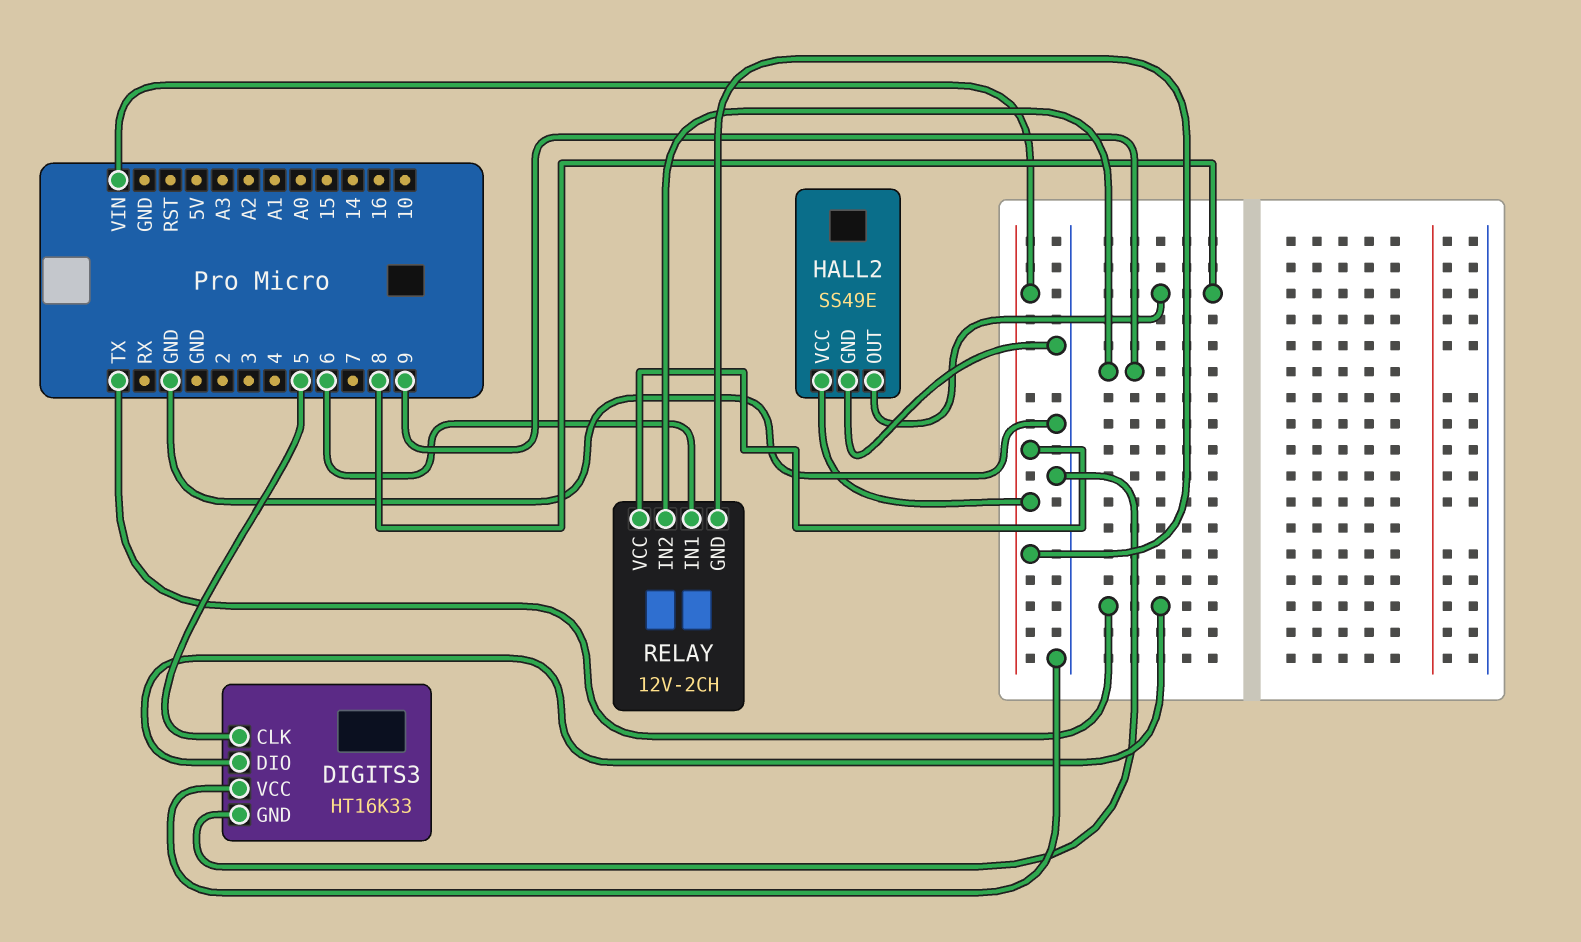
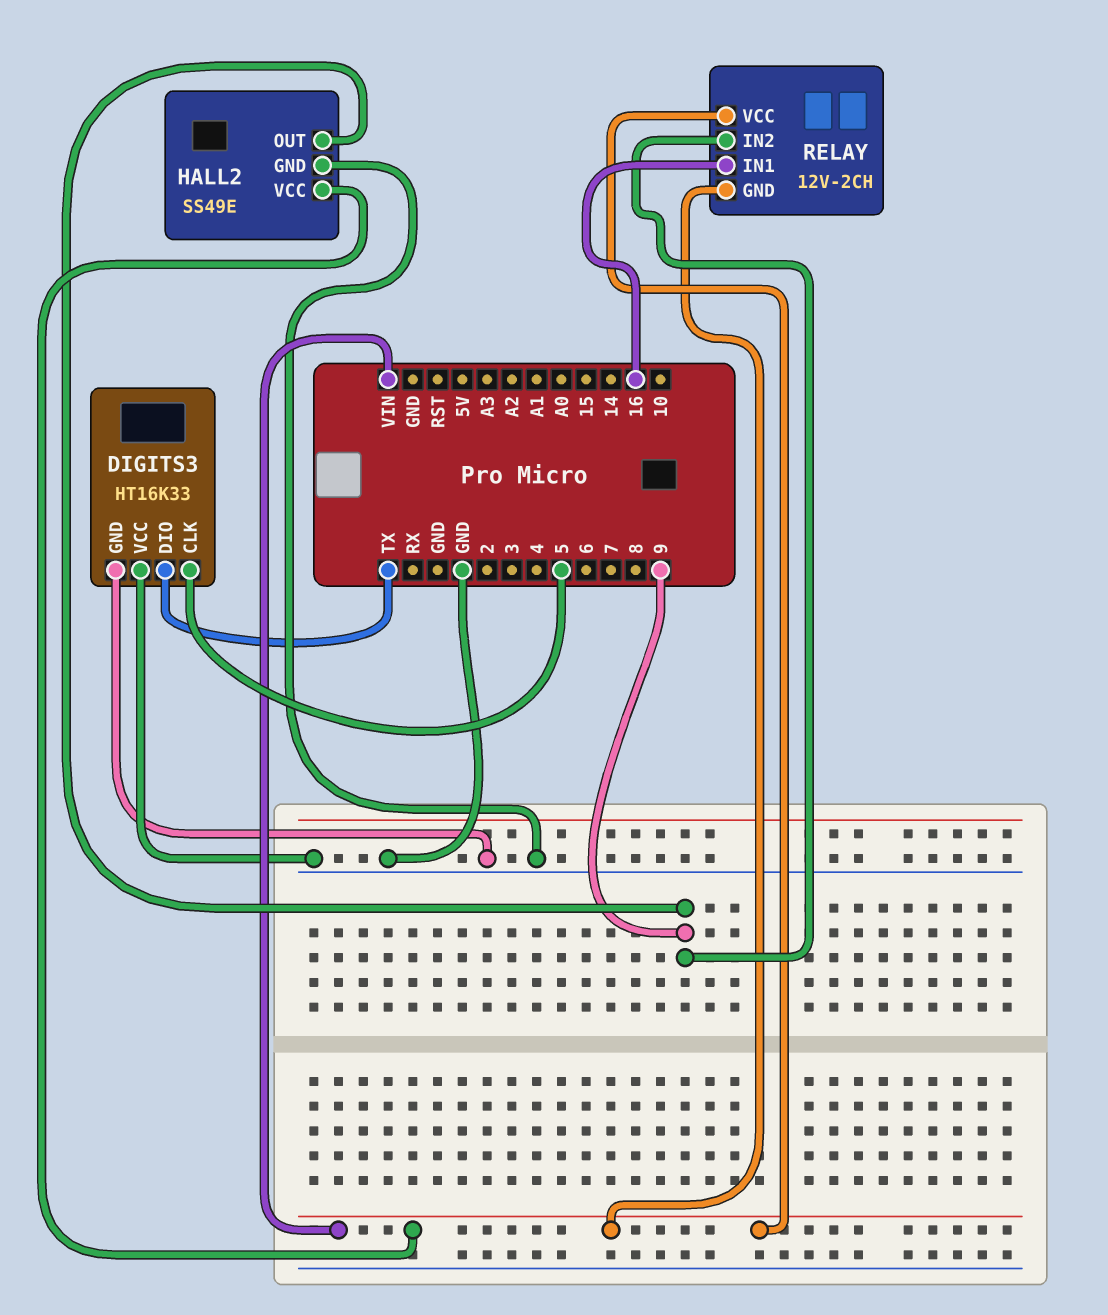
HALL2 pin OUT: 8 -> 9
RELAY pin IN1: 6 -> 16

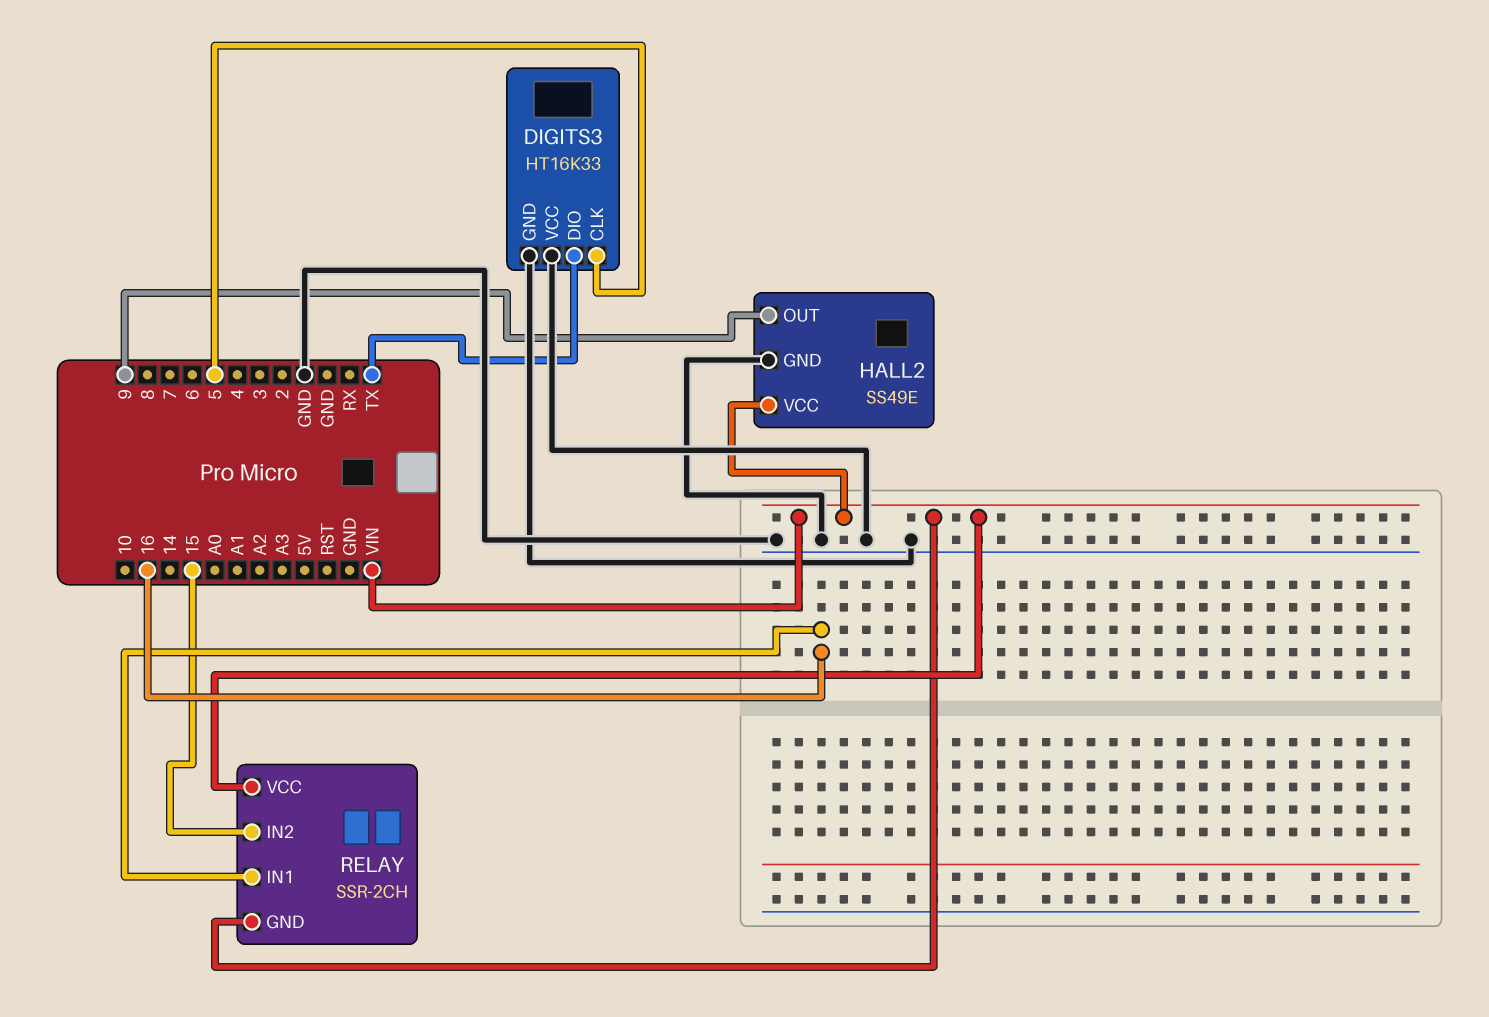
RELAY: 12V-2CH -> SSR-2CH
RELAY pin IN2: 9 -> 15

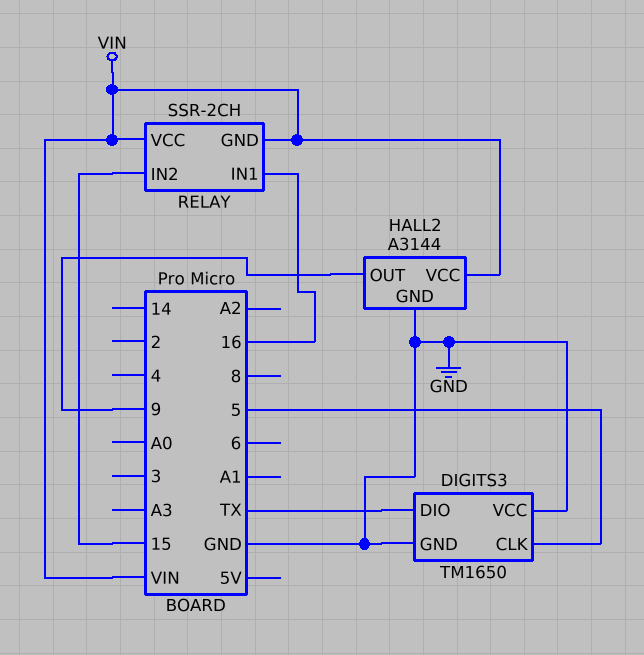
DIGITS3: HT16K33 -> TM1650
HALL2: SS49E -> A3144

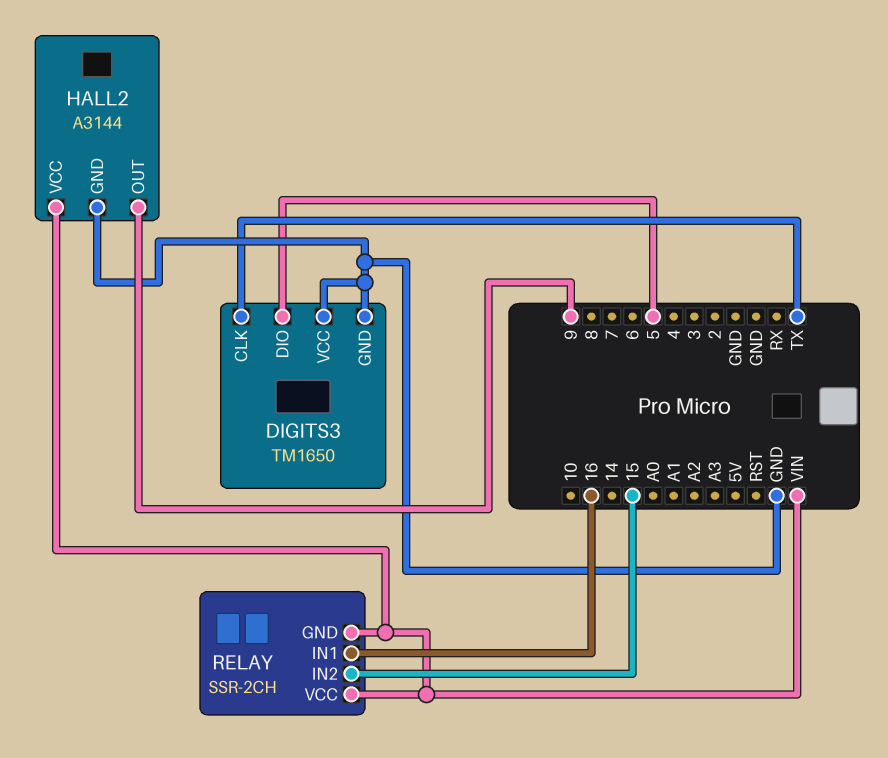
DIGITS3 pin CLK: 5 -> TX
DIGITS3 pin DIO: TX -> 5

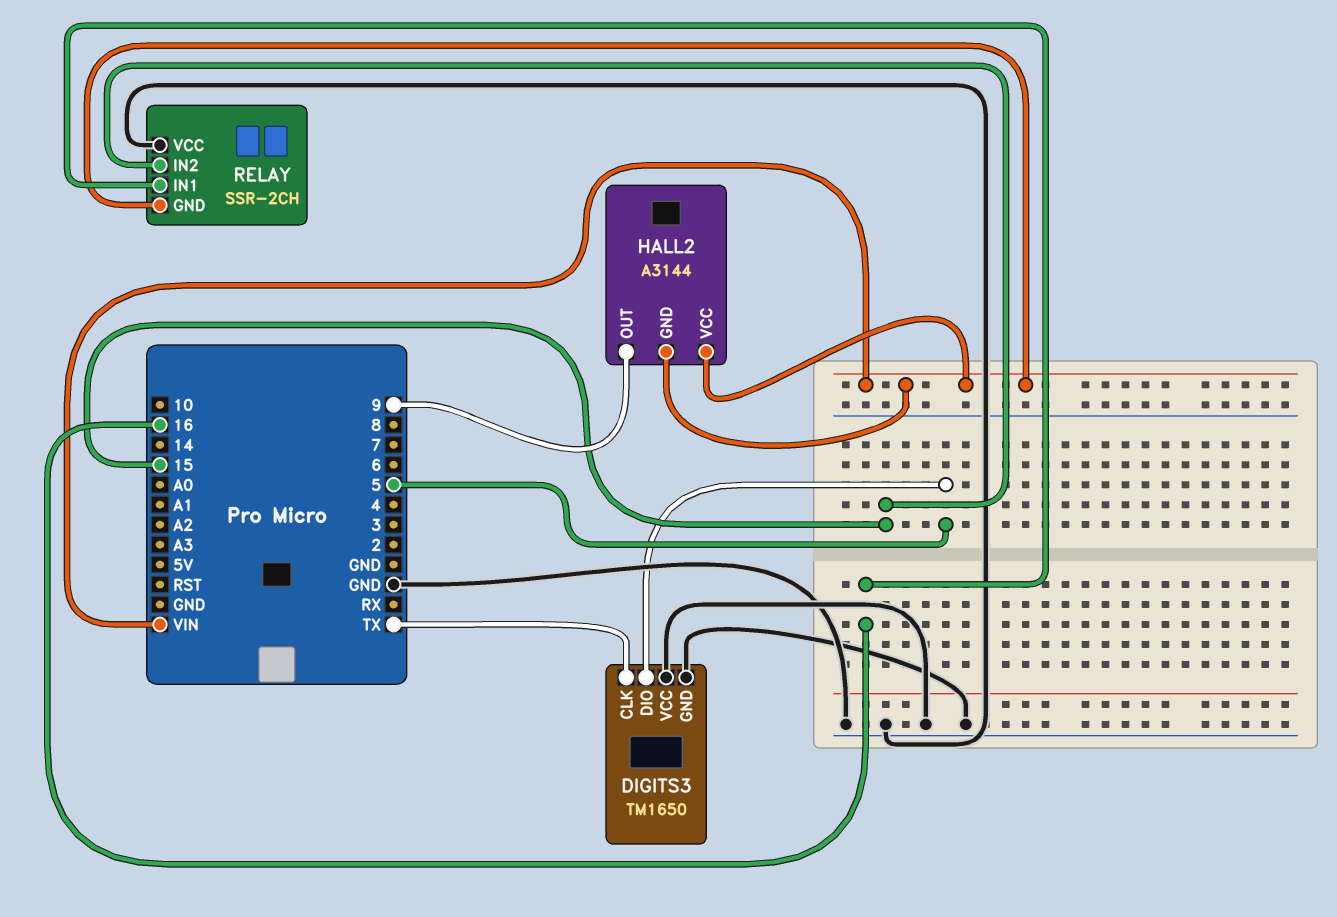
HALL2 pin GND: GND -> VIN
RELAY pin VCC: VIN -> GND

